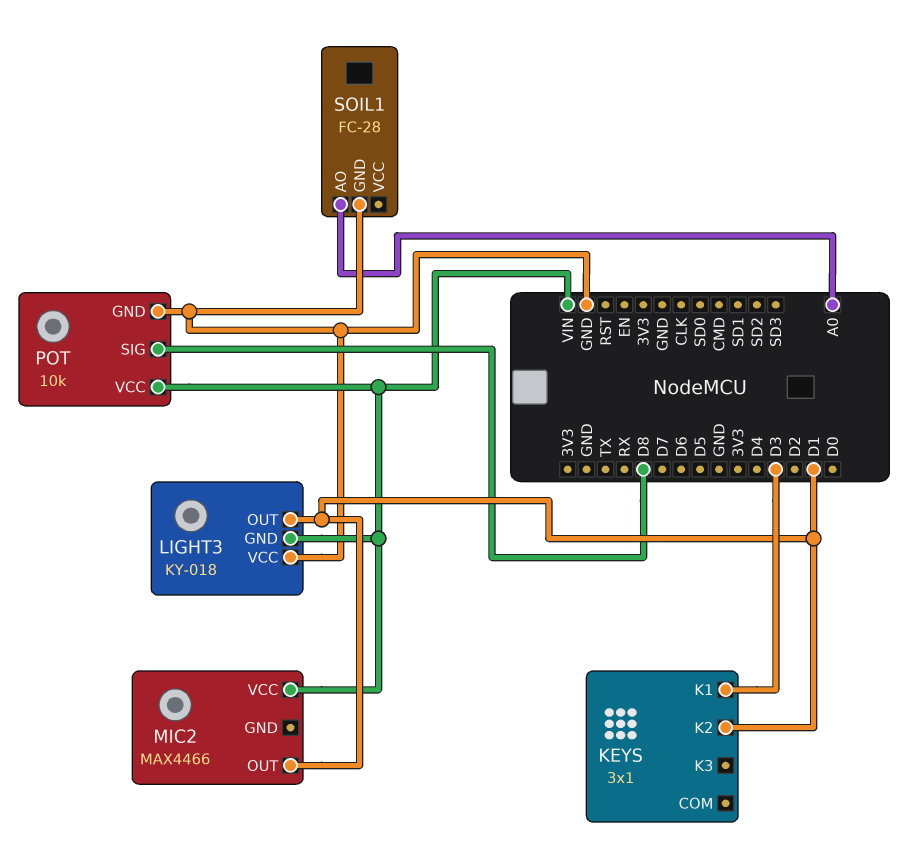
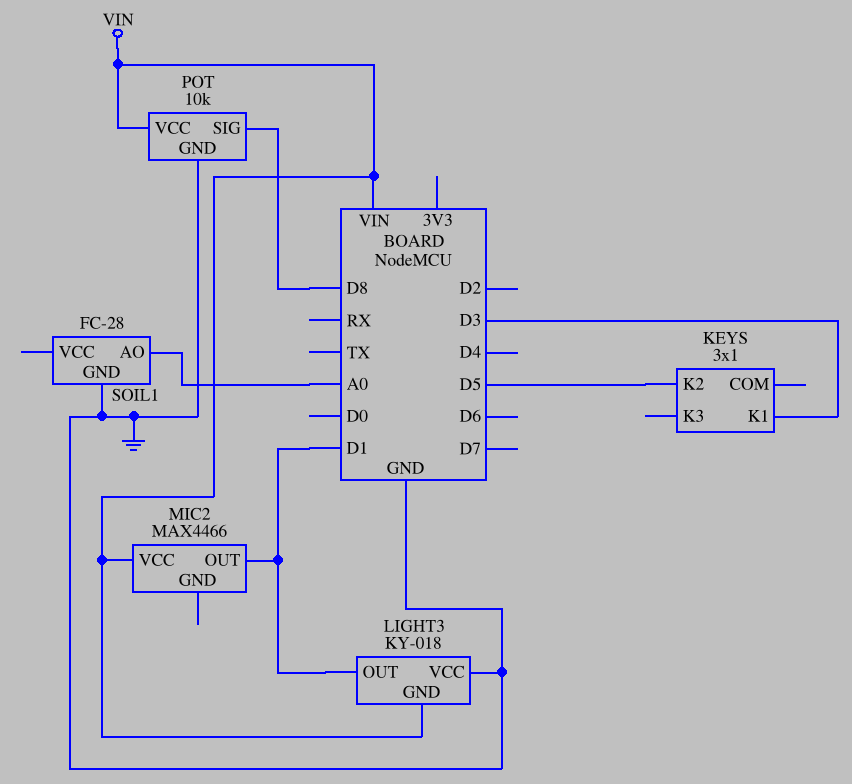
KEYS pin K2: D1 -> D5

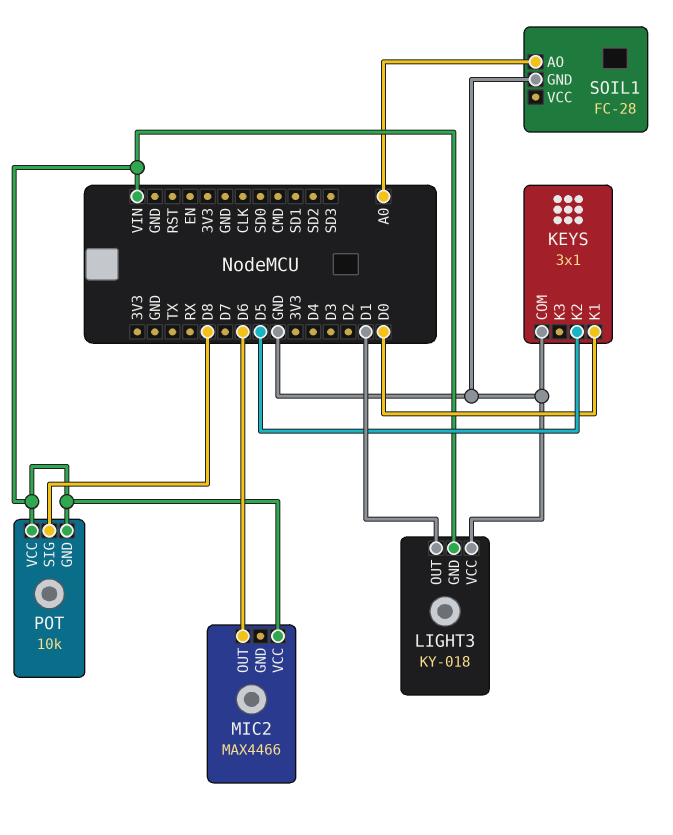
KEYS pin COM: none -> GND
KEYS pin K1: D3 -> D0
MIC2 pin OUT: D1 -> D6
POT pin GND: GND -> VIN

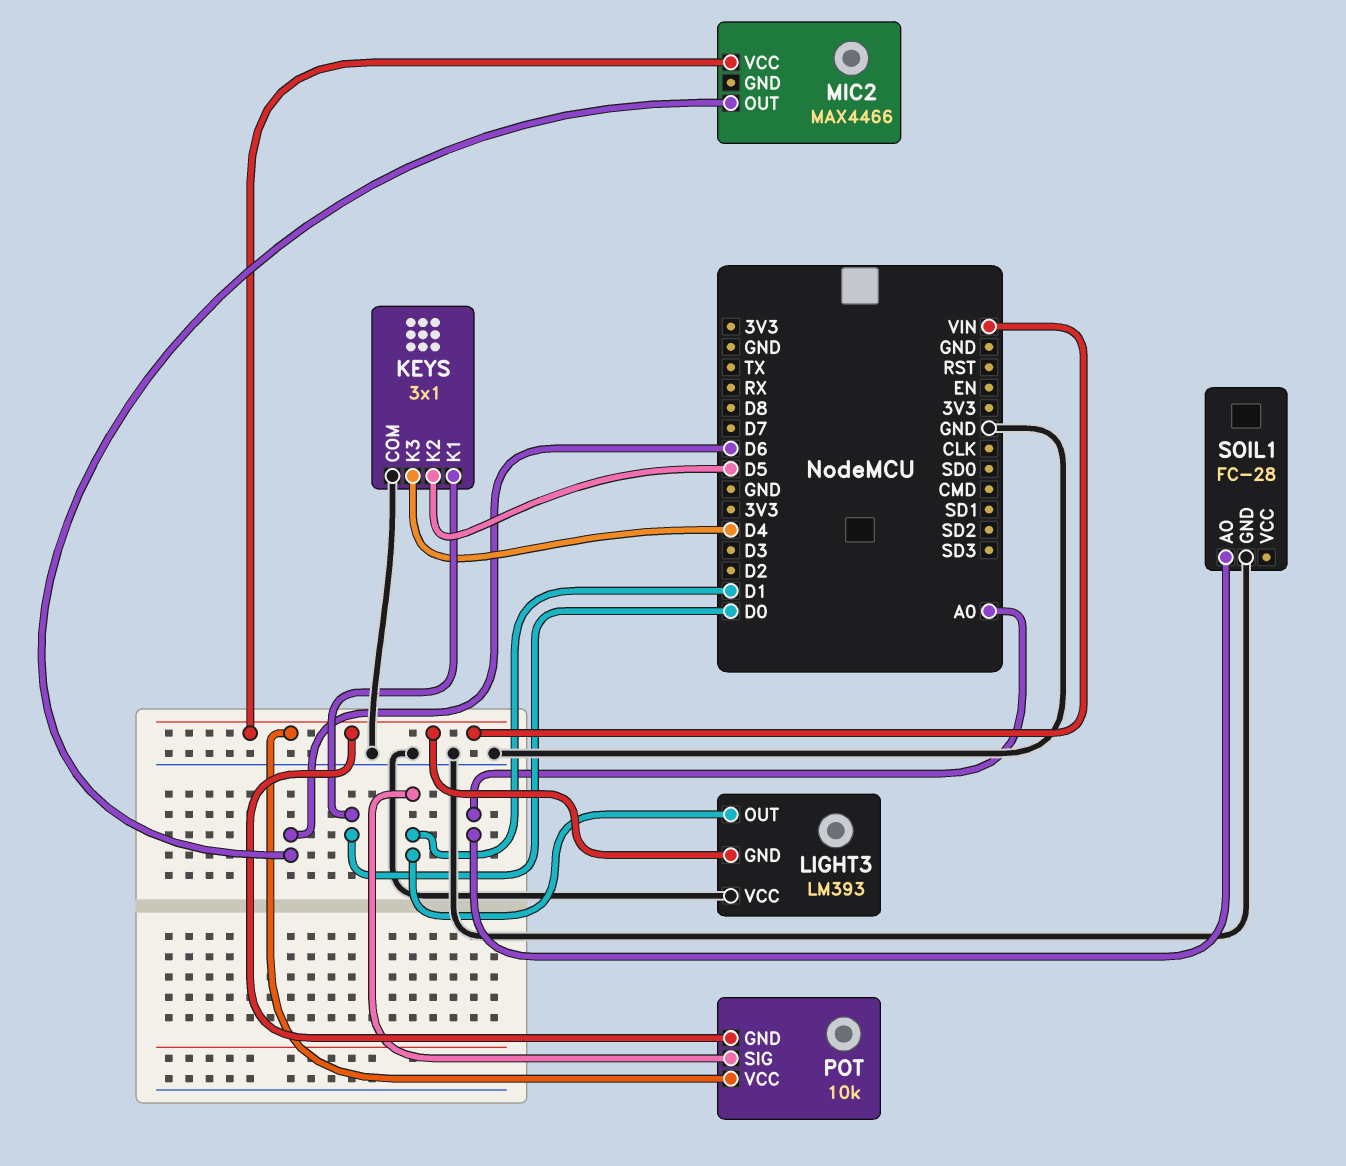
KEYS pin K3: none -> D4
LIGHT3: KY-018 -> LM393
POT pin SIG: D8 -> D1

